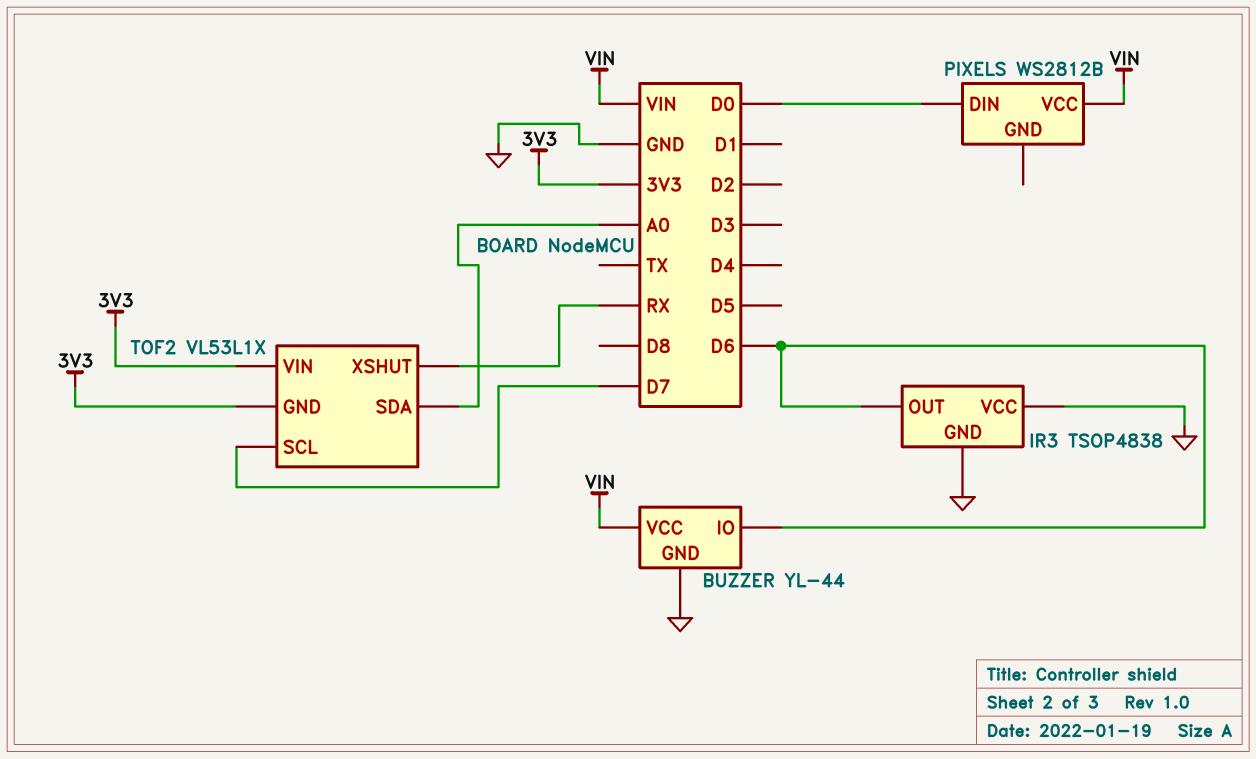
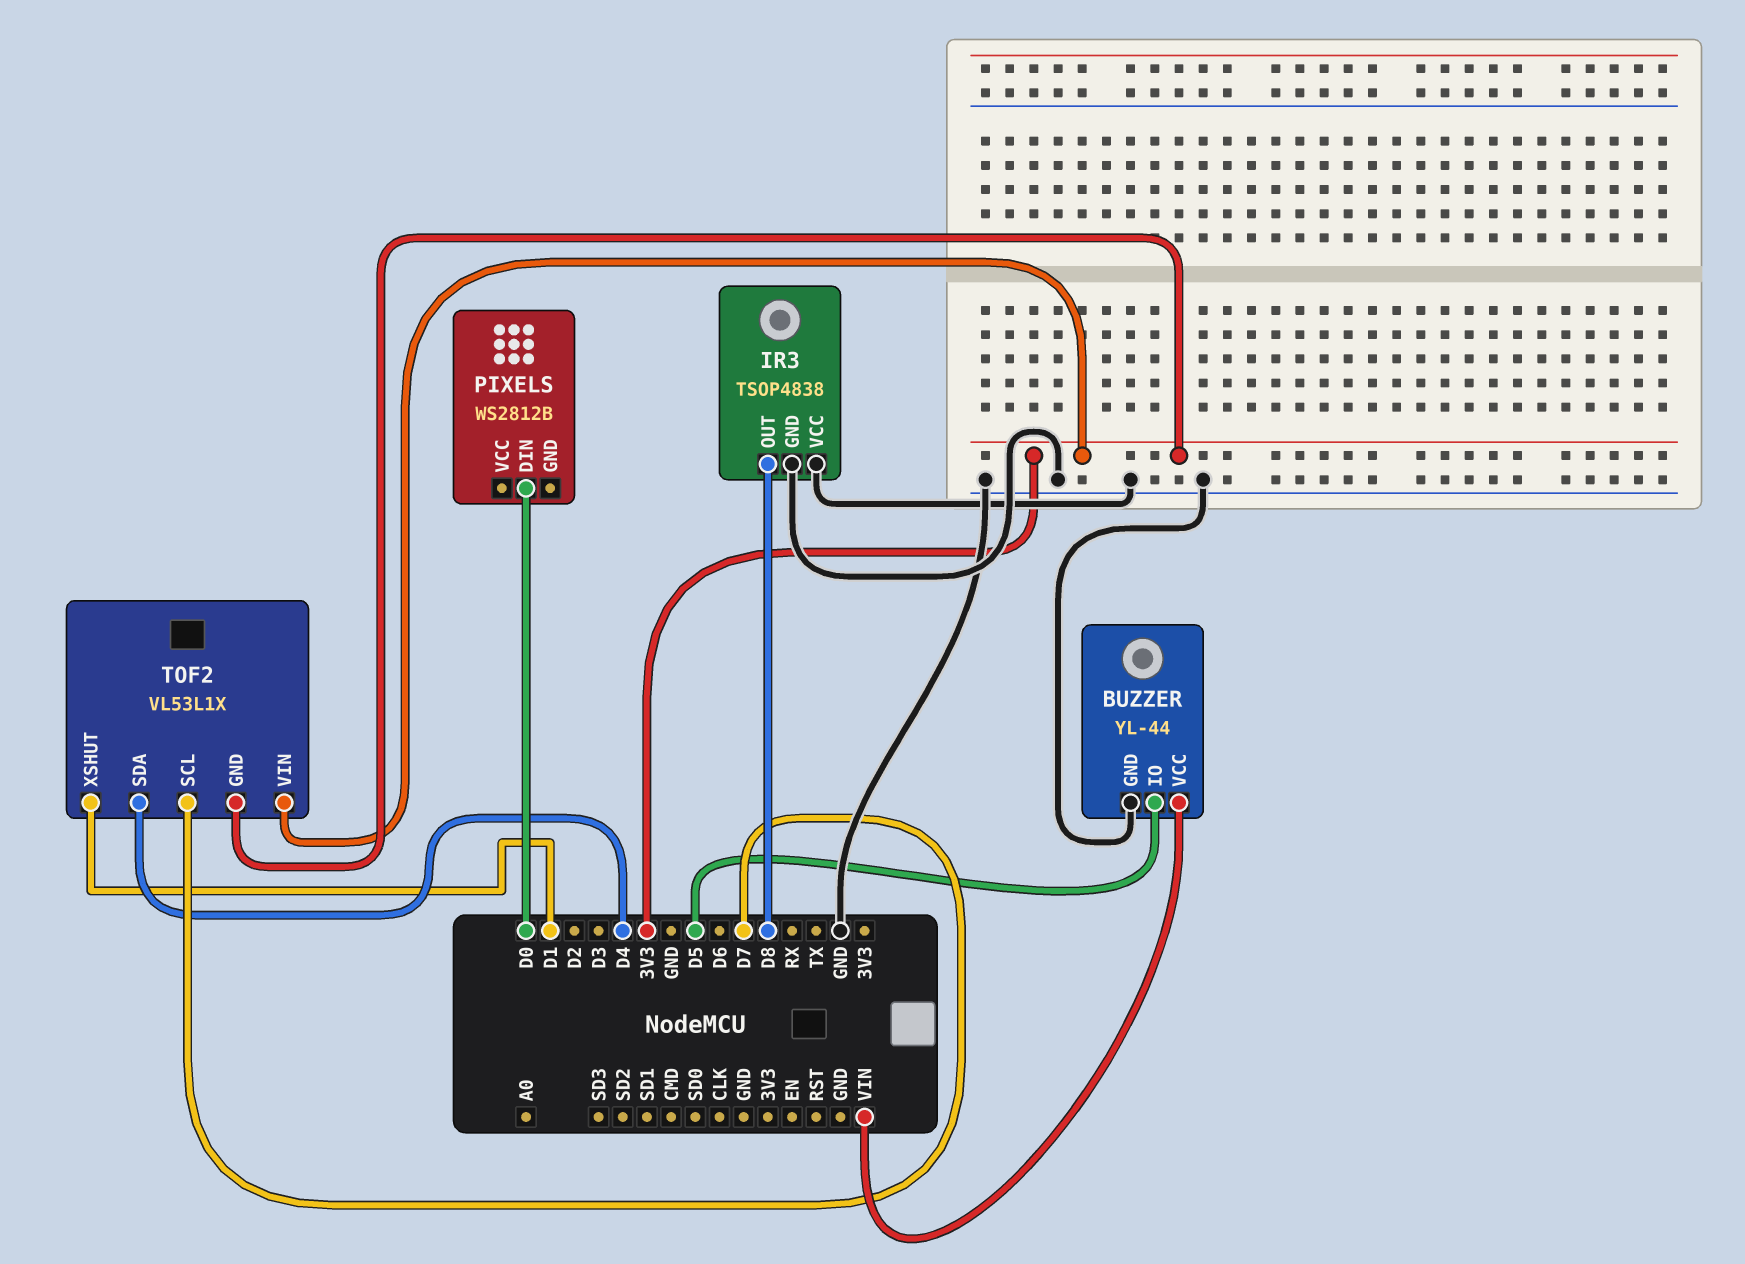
BUZZER pin IO: D6 -> D5
IR3 pin OUT: D6 -> D8
PIXELS pin VCC: VIN -> none
TOF2 pin SDA: A0 -> D4
TOF2 pin XSHUT: RX -> D1

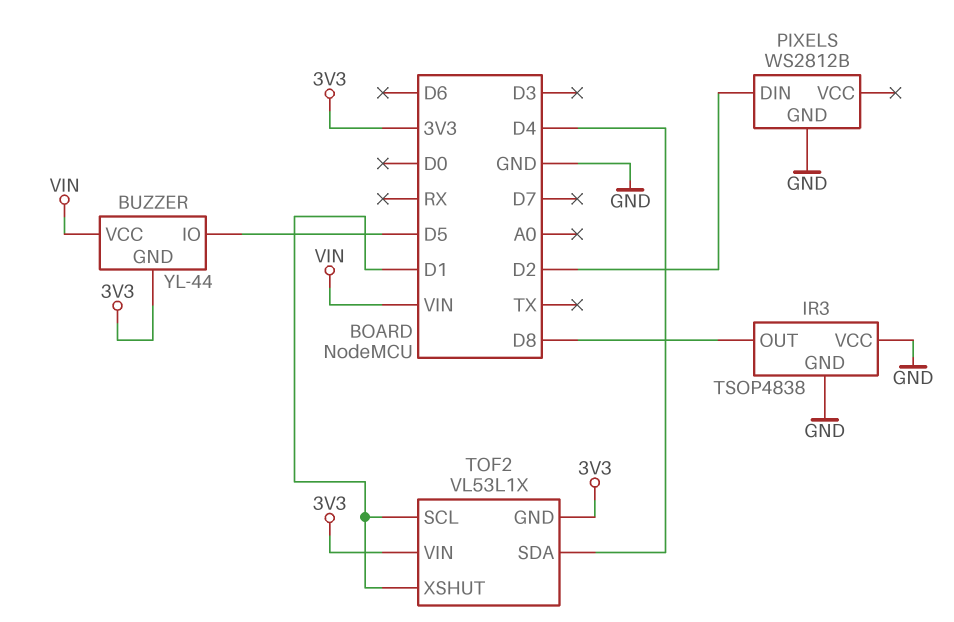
BUZZER pin GND: GND -> 3V3
PIXELS pin DIN: D0 -> D2
PIXELS pin GND: none -> GND
TOF2 pin SCL: D7 -> D1

